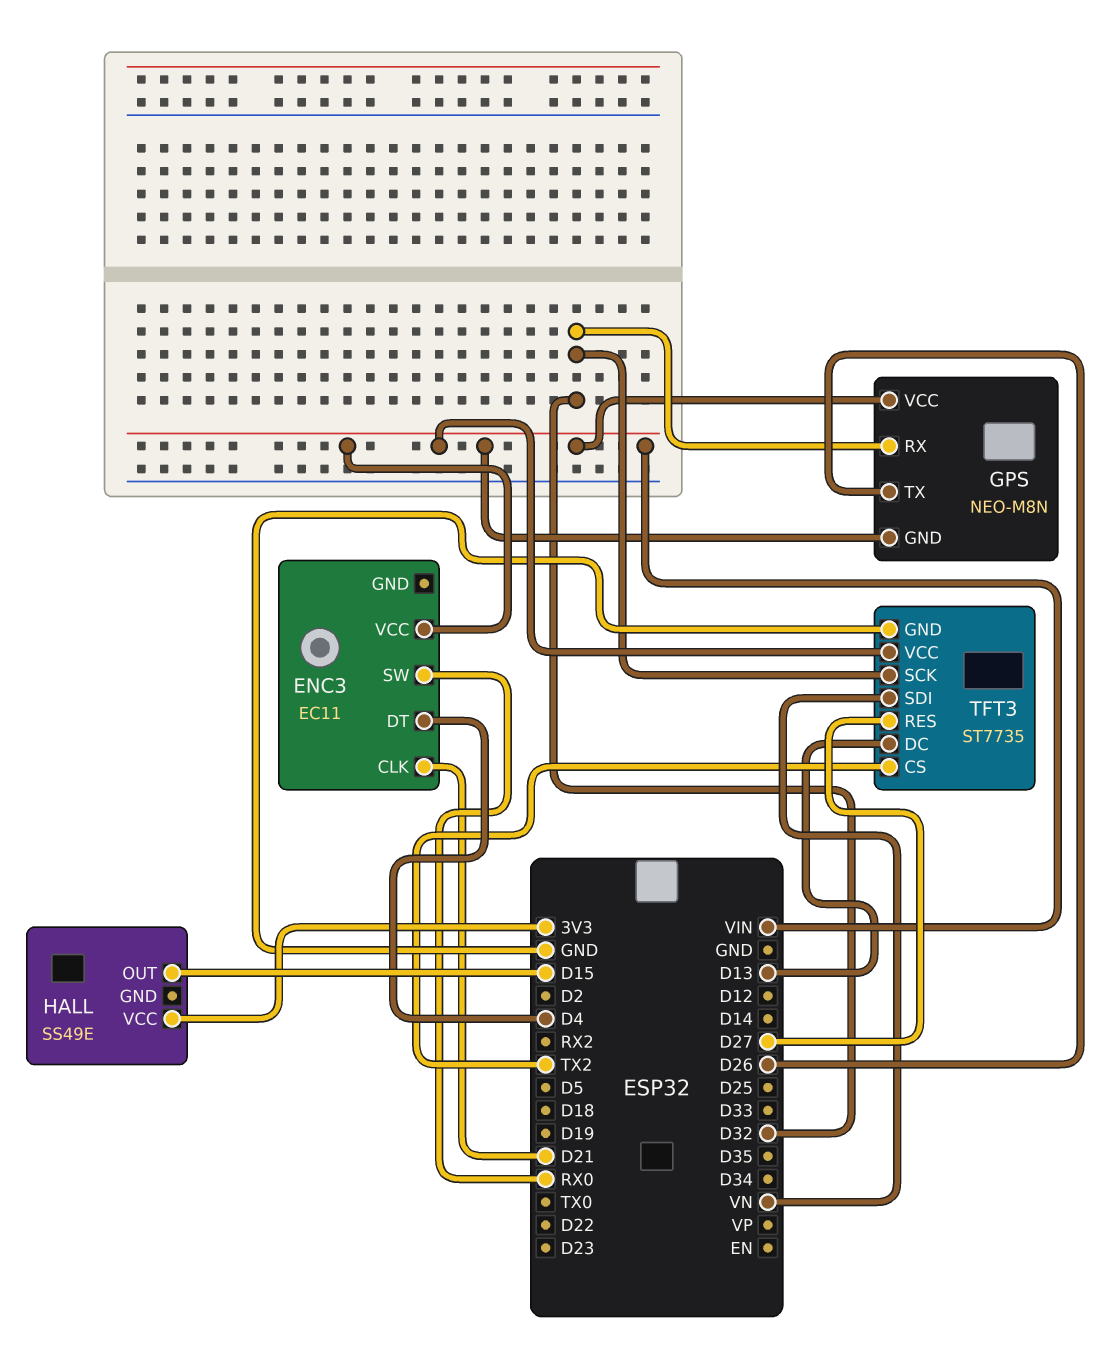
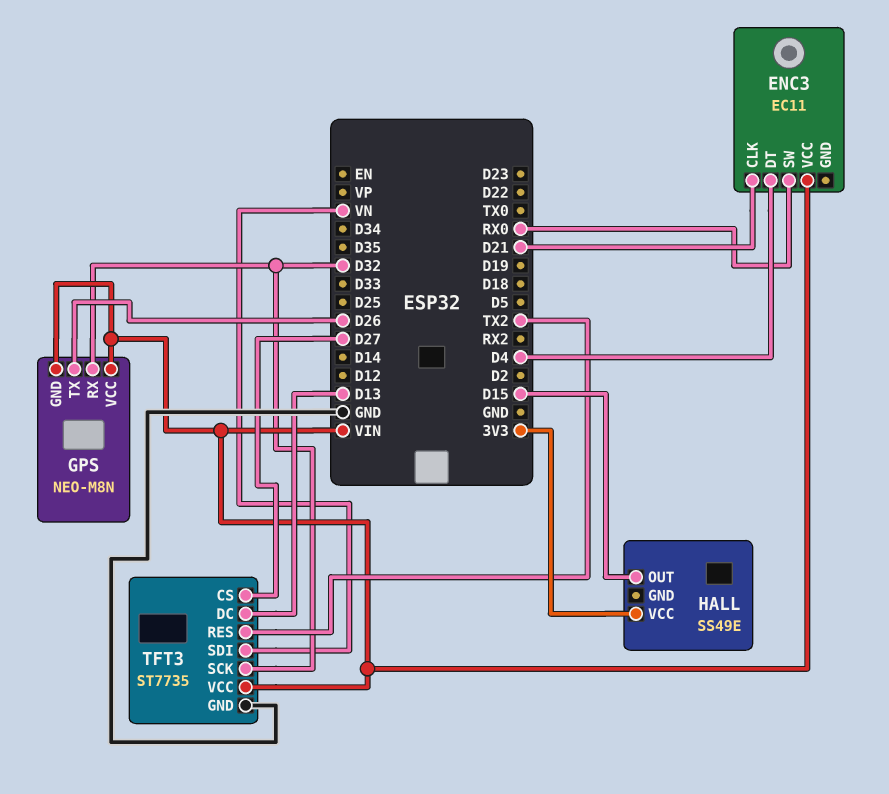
TFT3 pin CS: TX2 -> D27
TFT3 pin RES: D27 -> TX2

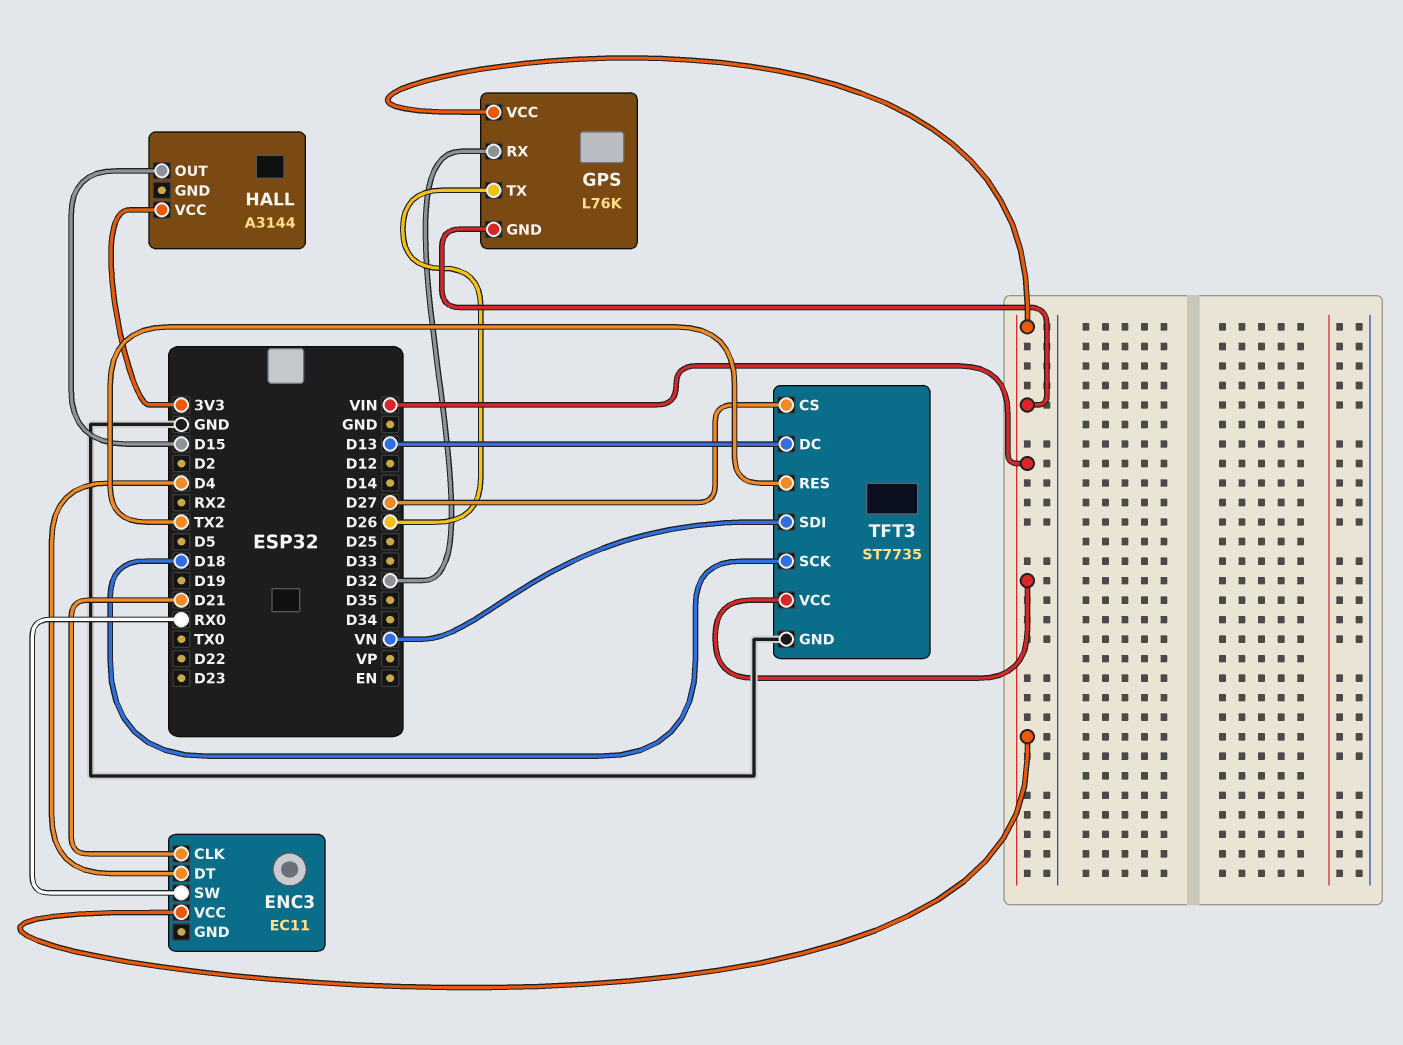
GPS: NEO-M8N -> L76K
HALL: SS49E -> A3144
TFT3 pin SCK: D32 -> D18

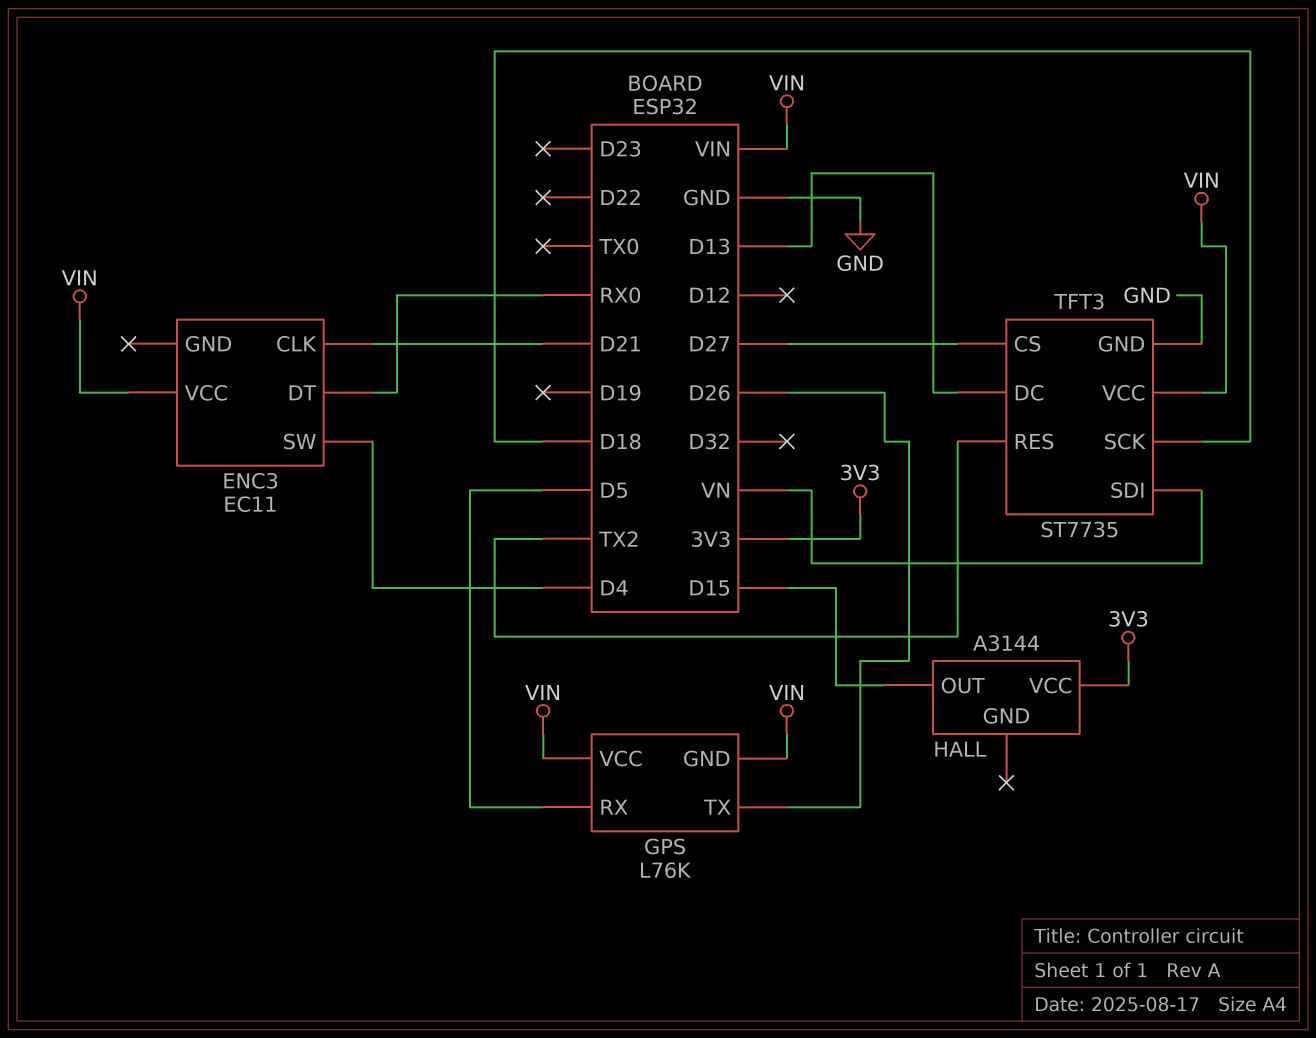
ENC3 pin DT: D4 -> RX0
ENC3 pin SW: RX0 -> D4
GPS pin RX: D32 -> D5

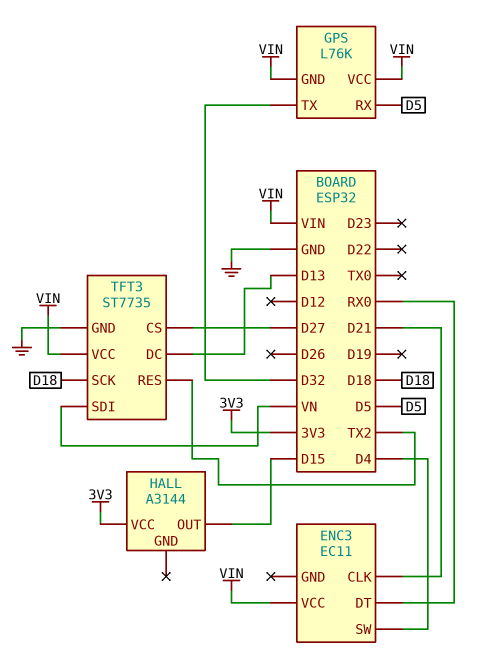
GPS pin TX: D26 -> D32

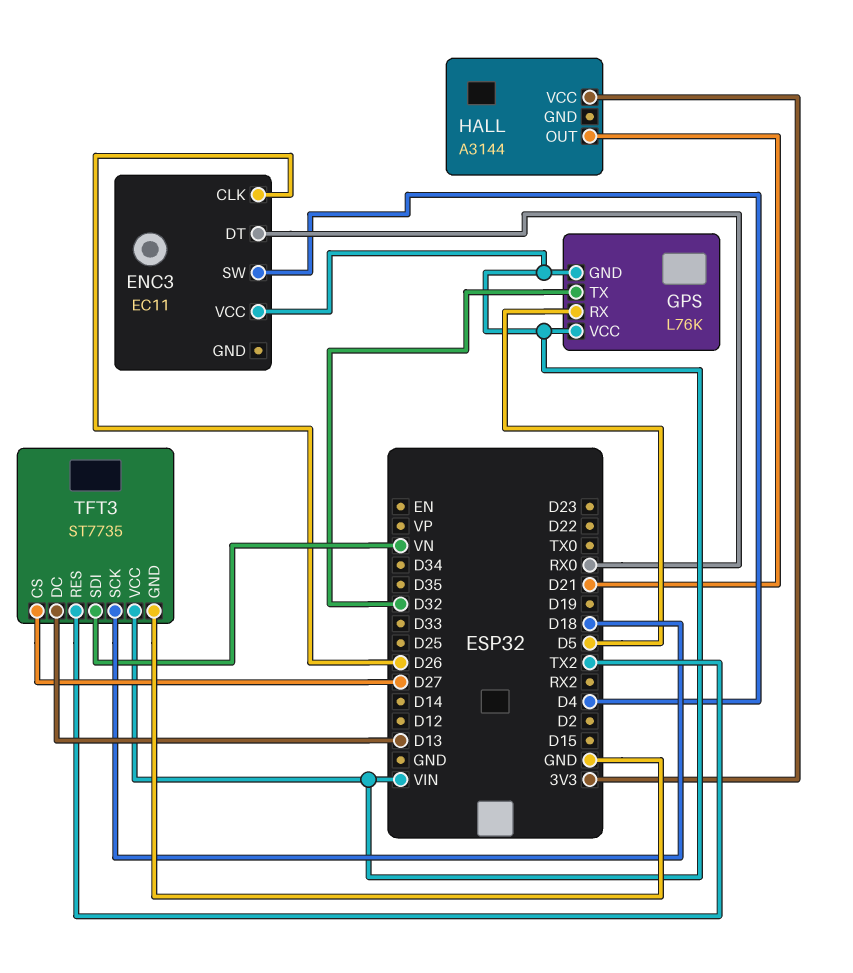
ENC3 pin CLK: D21 -> D26
HALL pin OUT: D15 -> D21

